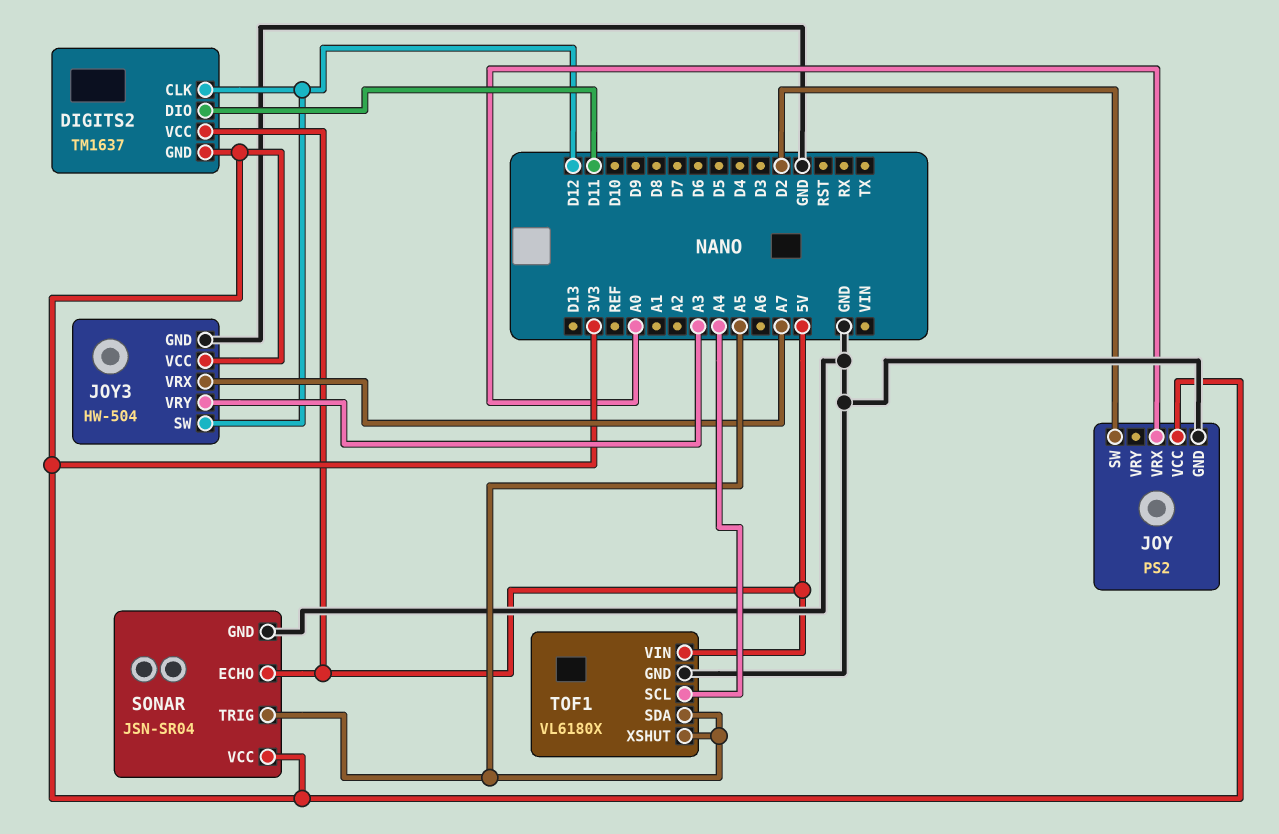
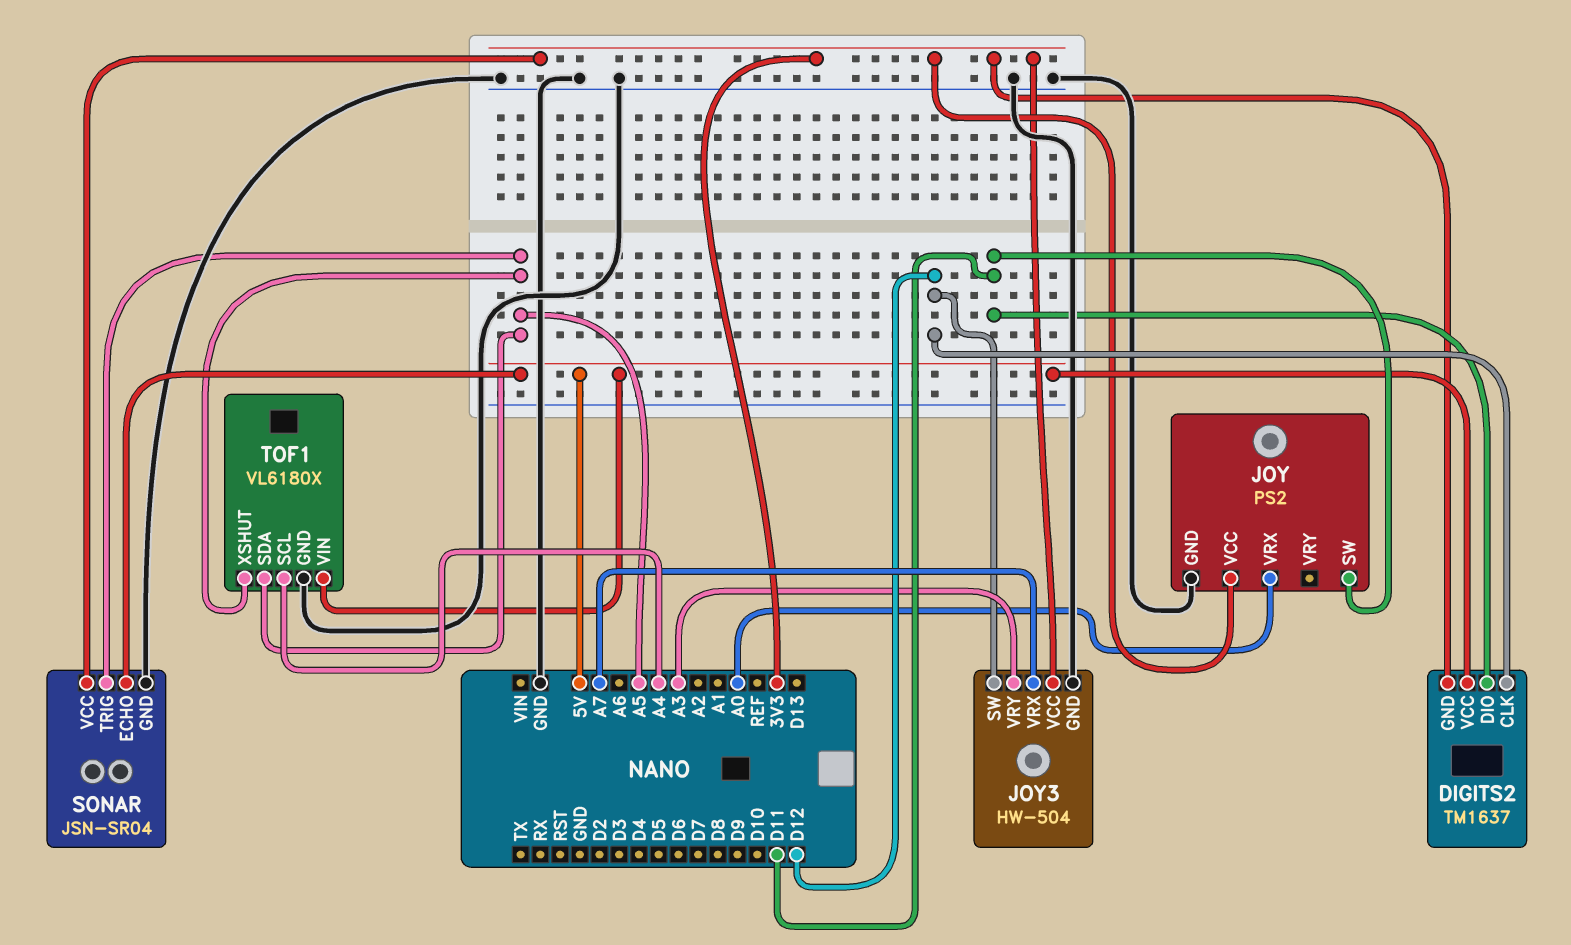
JOY pin SW: D2 -> D11

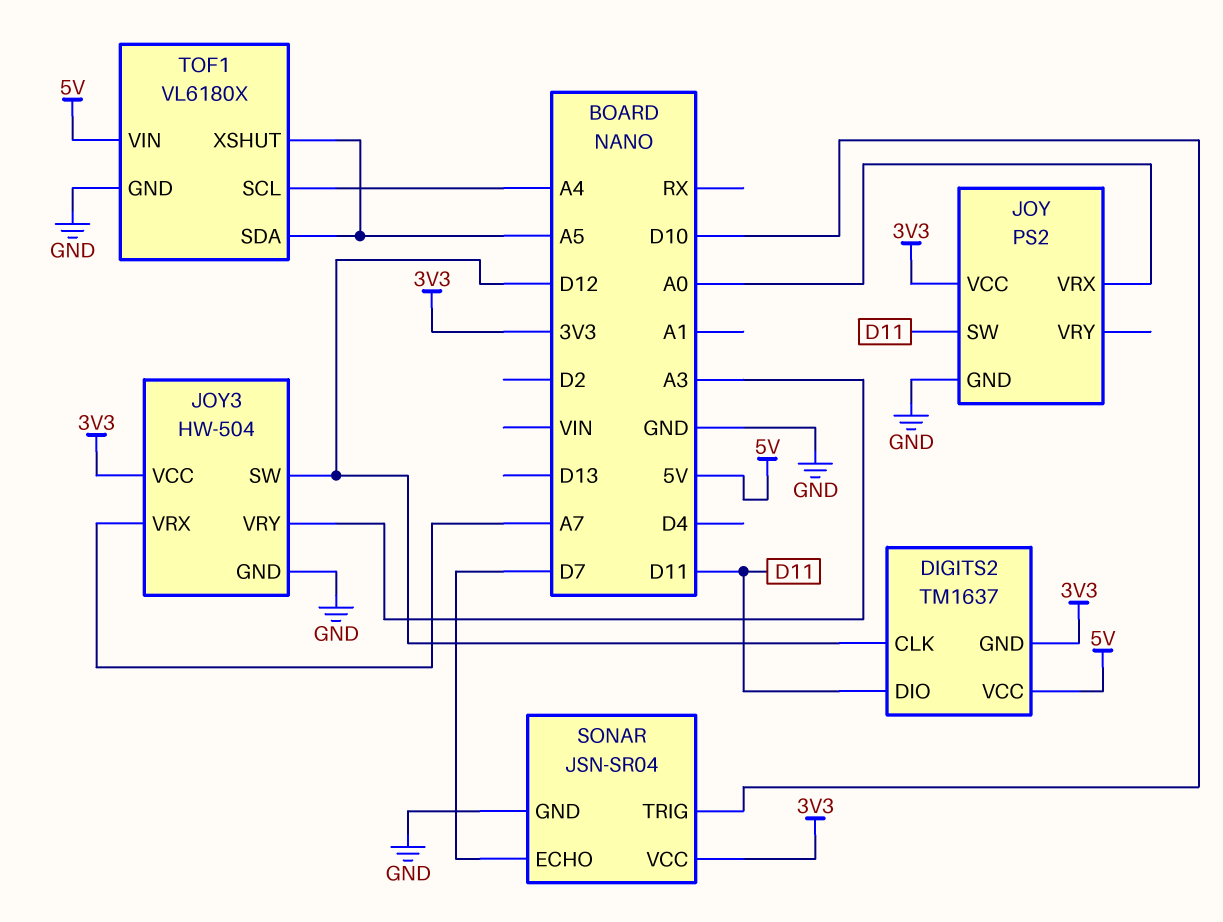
SONAR pin ECHO: 5V -> D7
SONAR pin TRIG: A5 -> D10

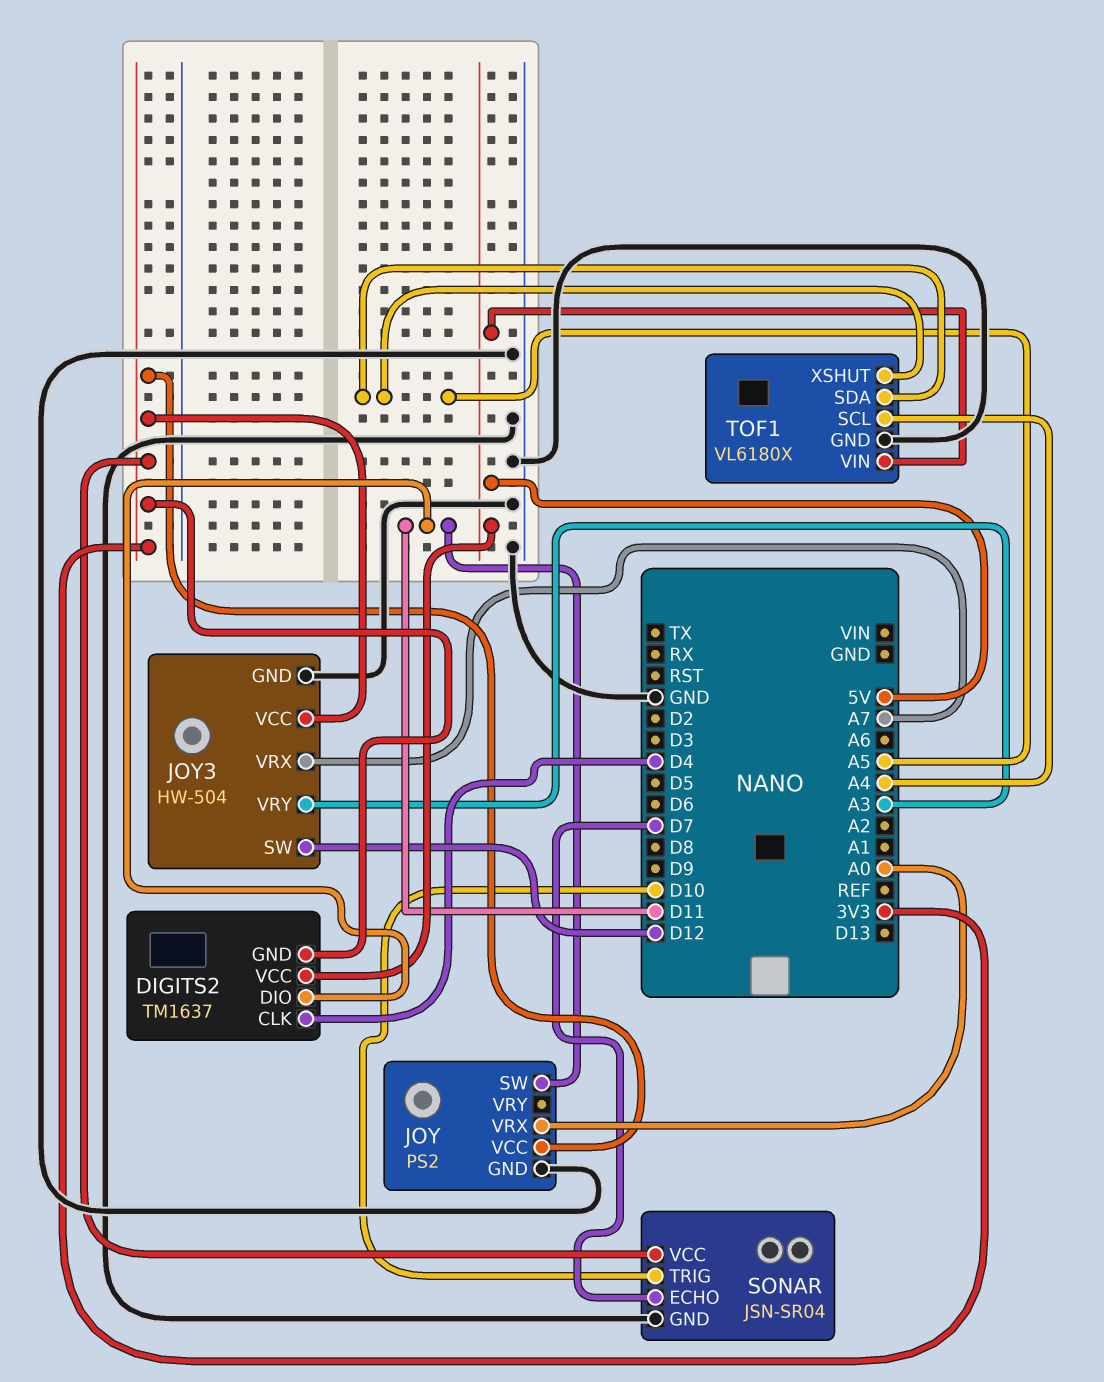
DIGITS2 pin CLK: D12 -> D4

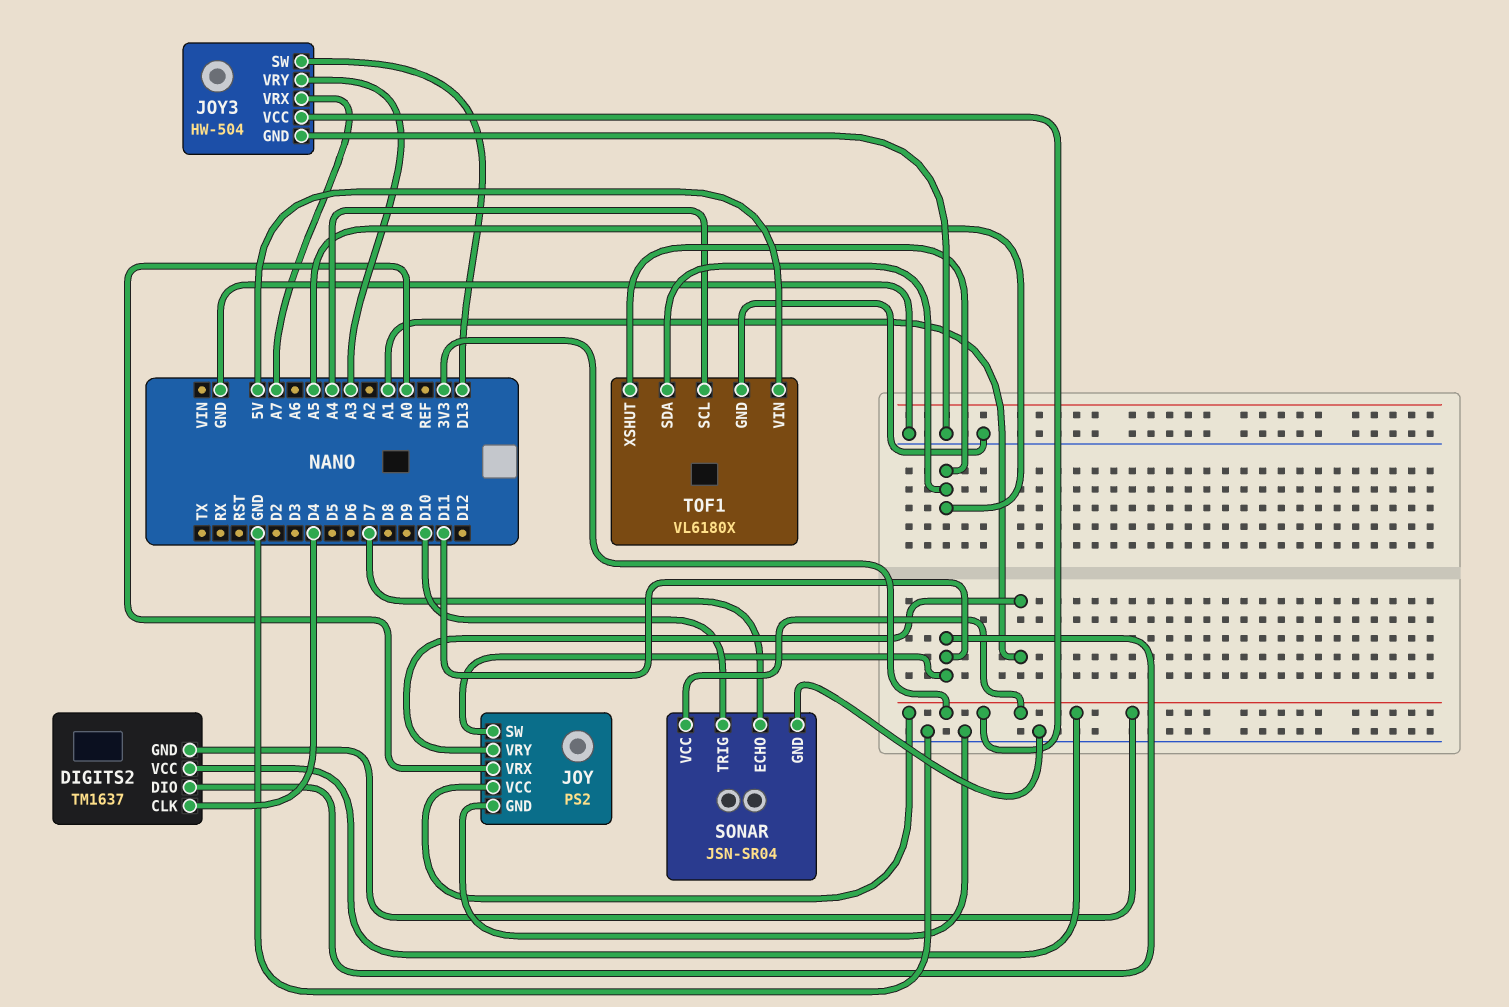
DIGITS2 pin VCC: 5V -> 3V3
JOY pin VRY: none -> A1
JOY3 pin SW: D12 -> D13

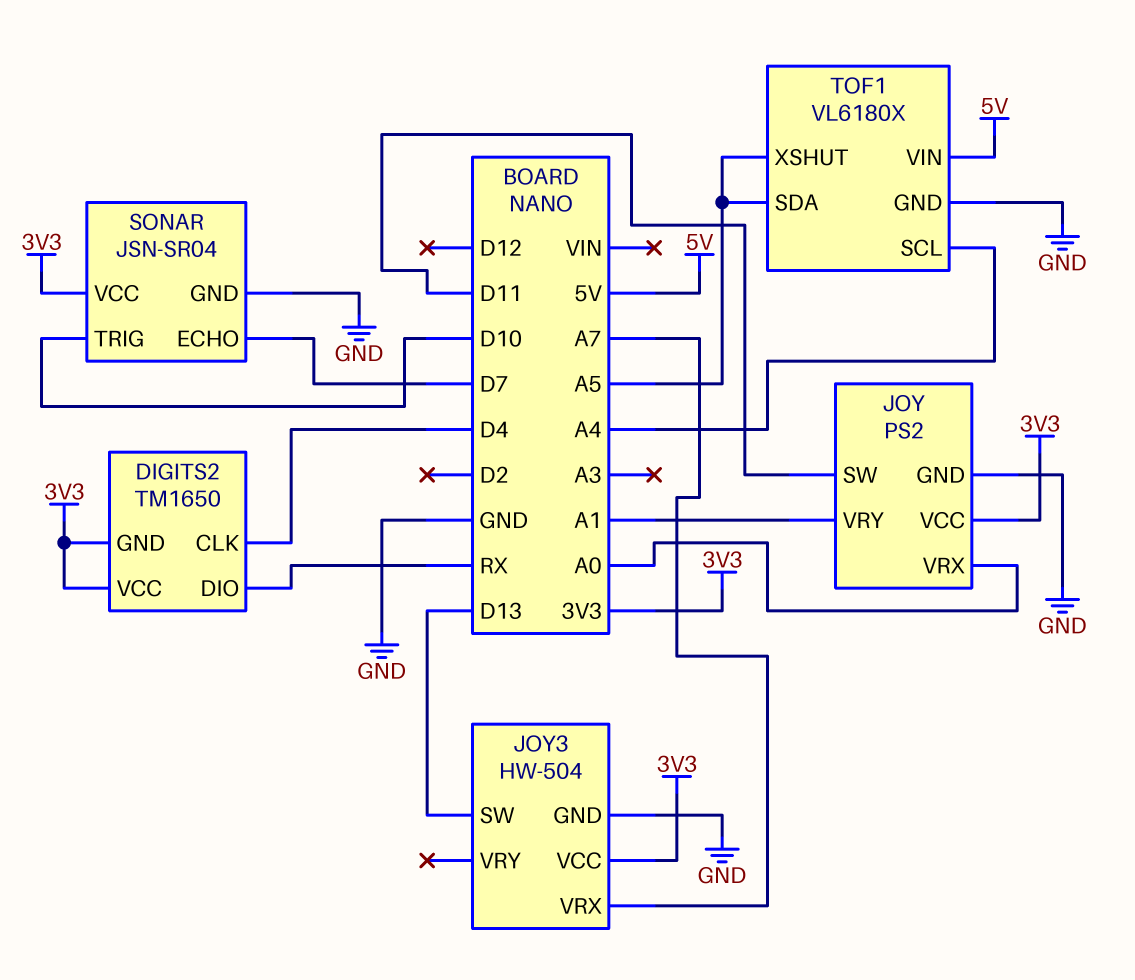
DIGITS2: TM1637 -> TM1650
DIGITS2 pin DIO: D11 -> RX
JOY3 pin VRY: A3 -> none

